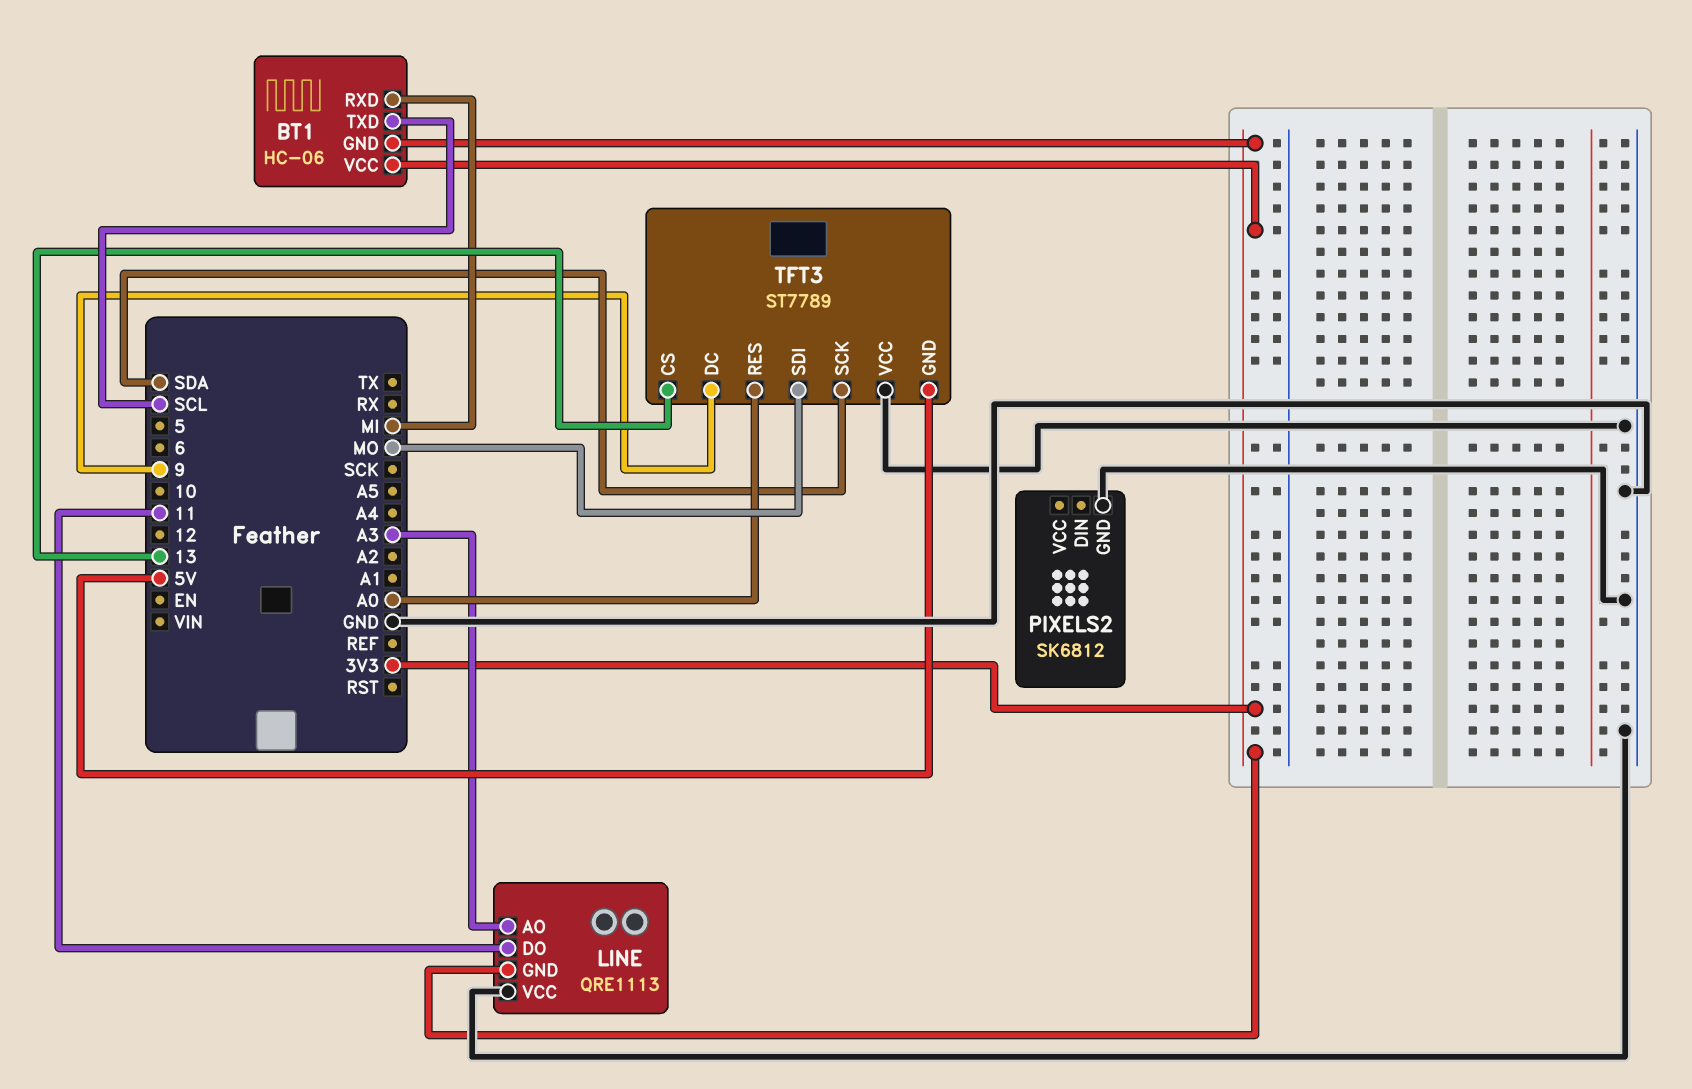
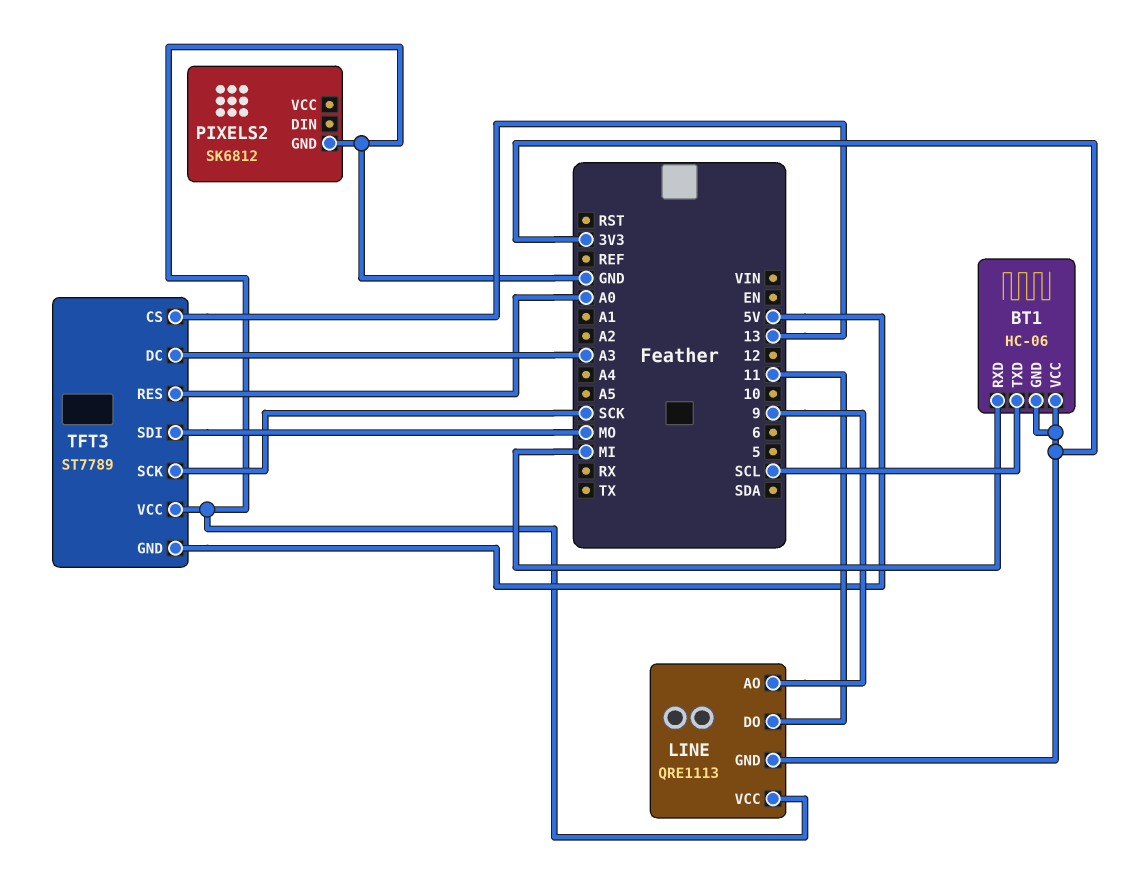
LINE pin AO: A3 -> 9
TFT3 pin DC: 9 -> A3
TFT3 pin SCK: SDA -> SCK

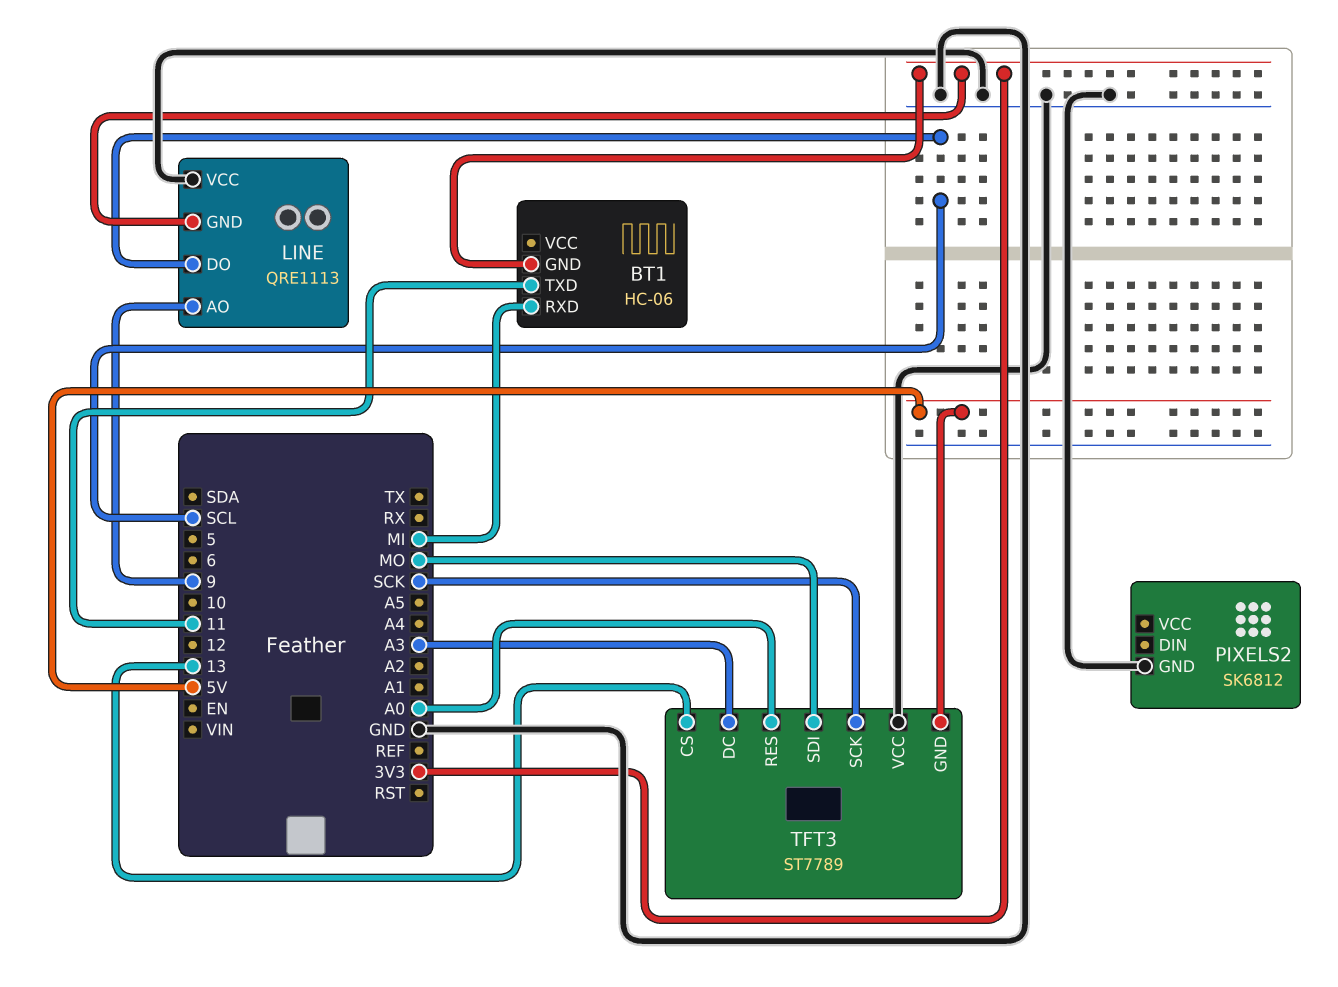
BT1 pin TXD: SCL -> 11
BT1 pin VCC: 3V3 -> none
LINE pin DO: 11 -> SCL

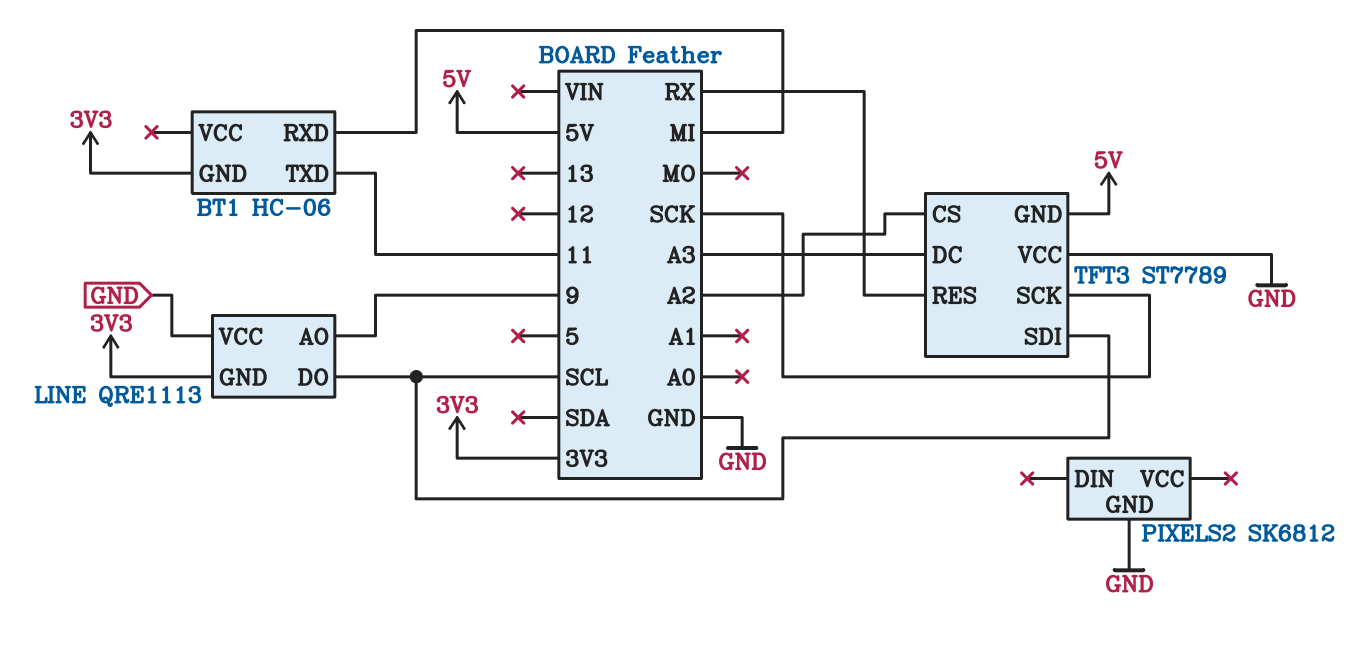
TFT3 pin CS: 13 -> A2
TFT3 pin RES: A0 -> RX
TFT3 pin SDI: MO -> SCL

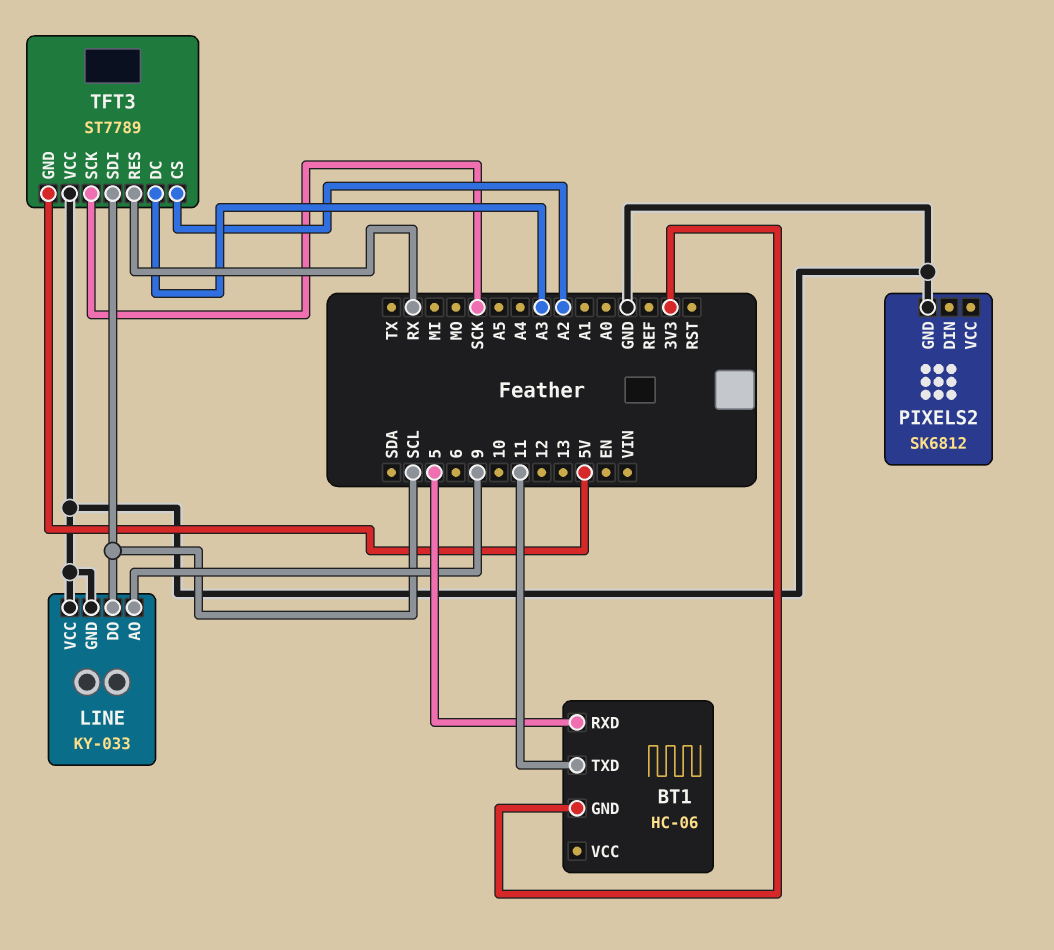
BT1 pin RXD: MI -> 5
LINE: QRE1113 -> KY-033
LINE pin GND: 3V3 -> GND

